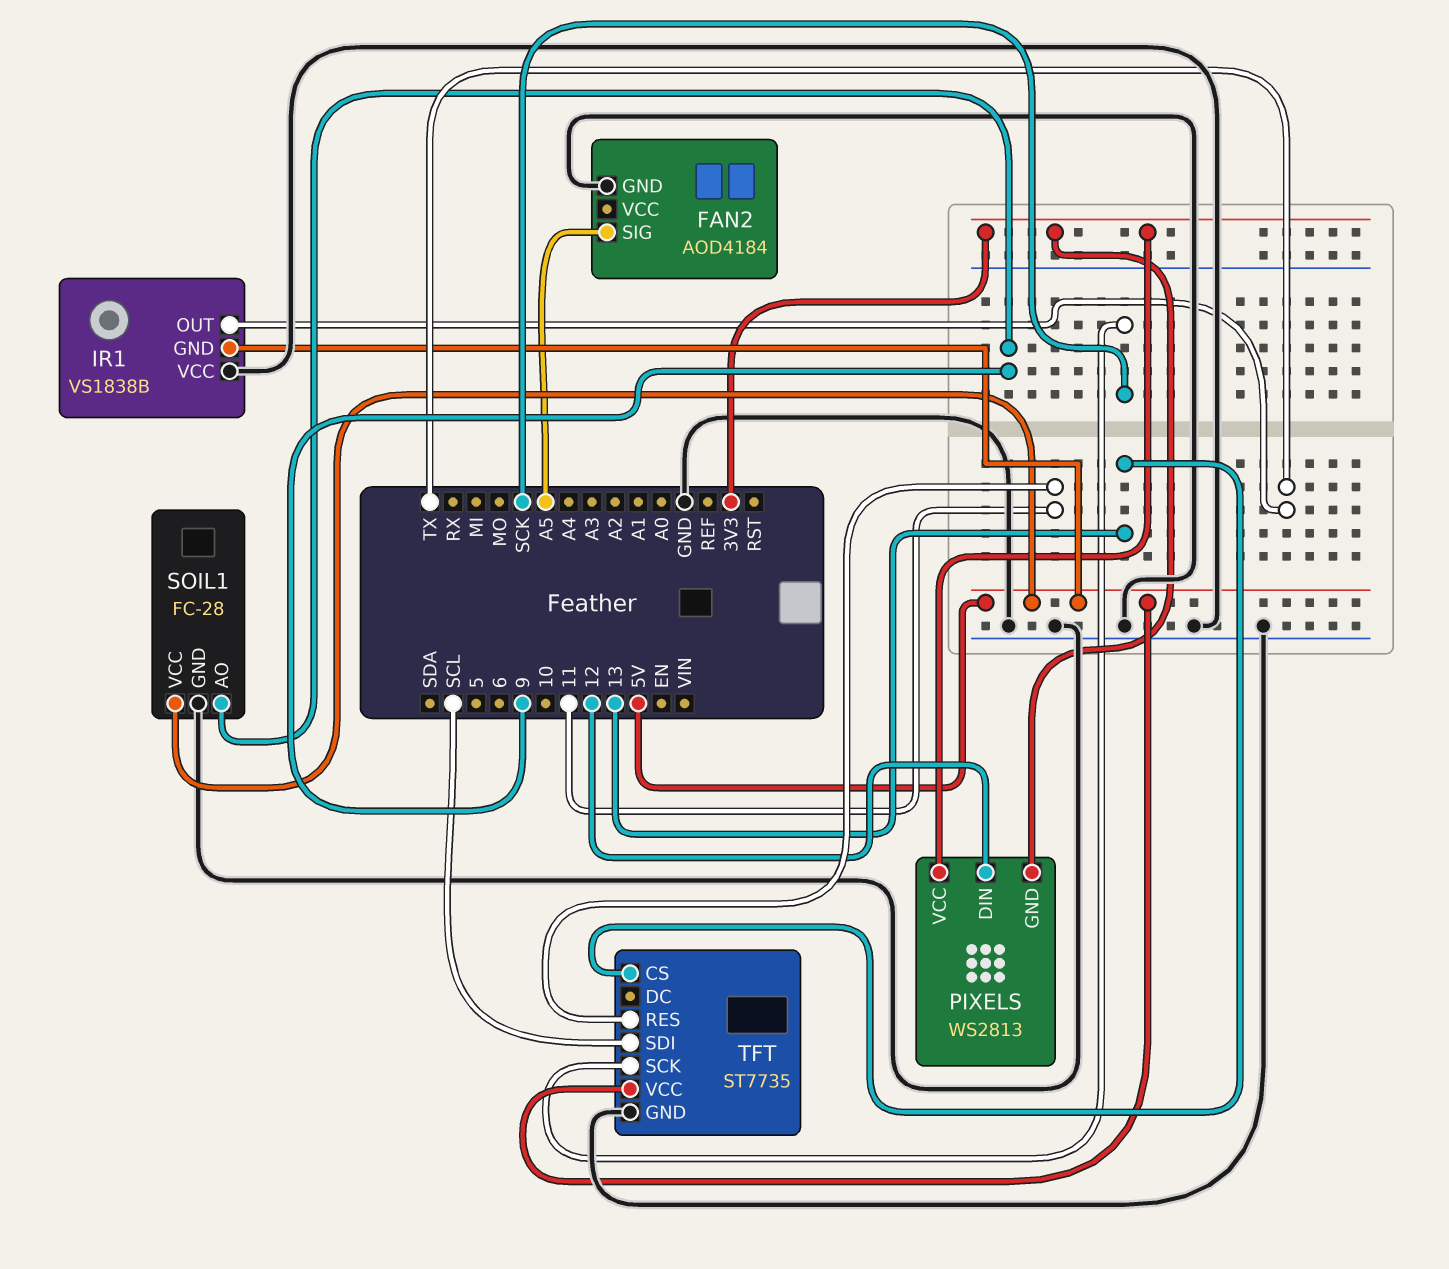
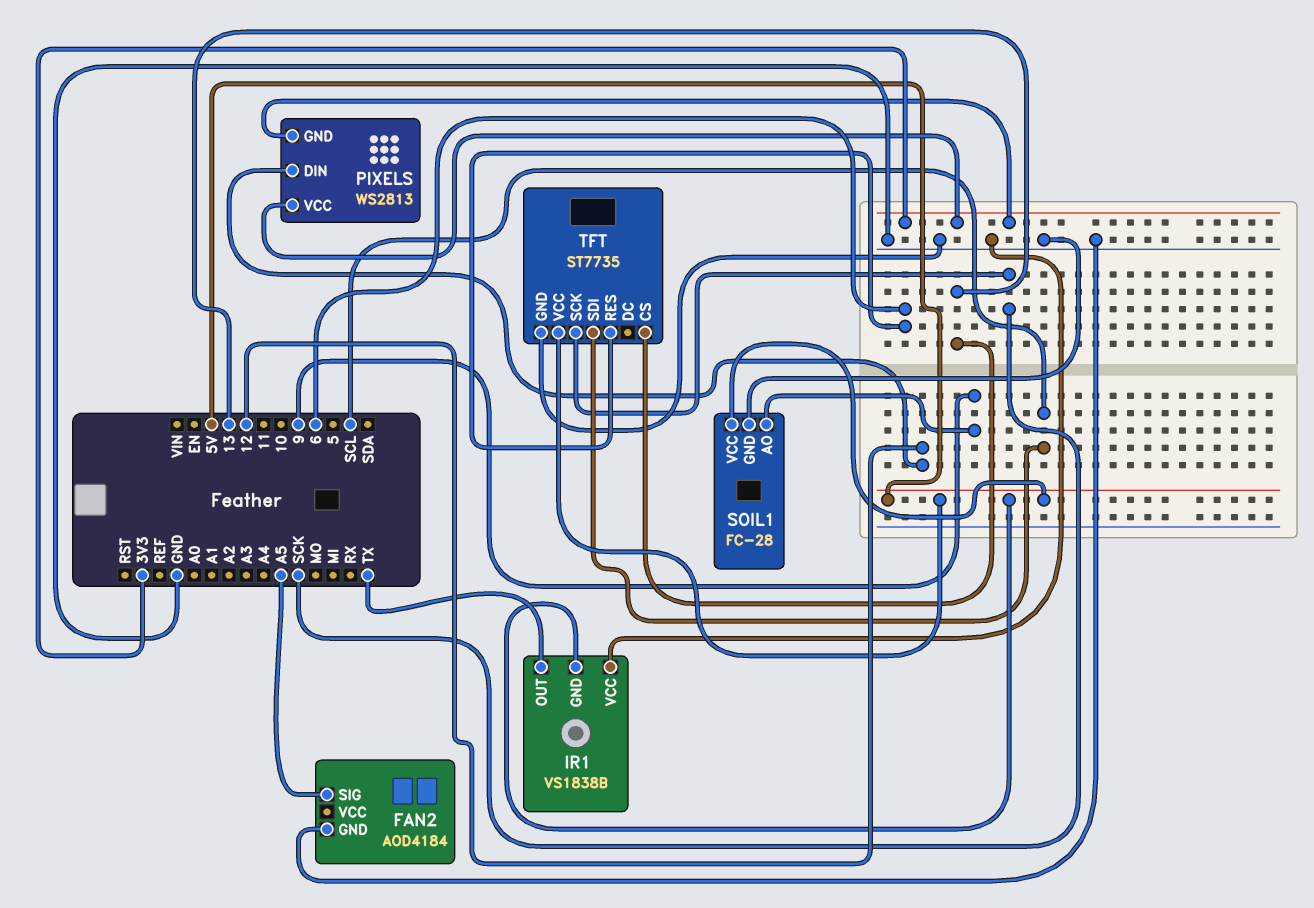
TFT pin RES: 11 -> 6

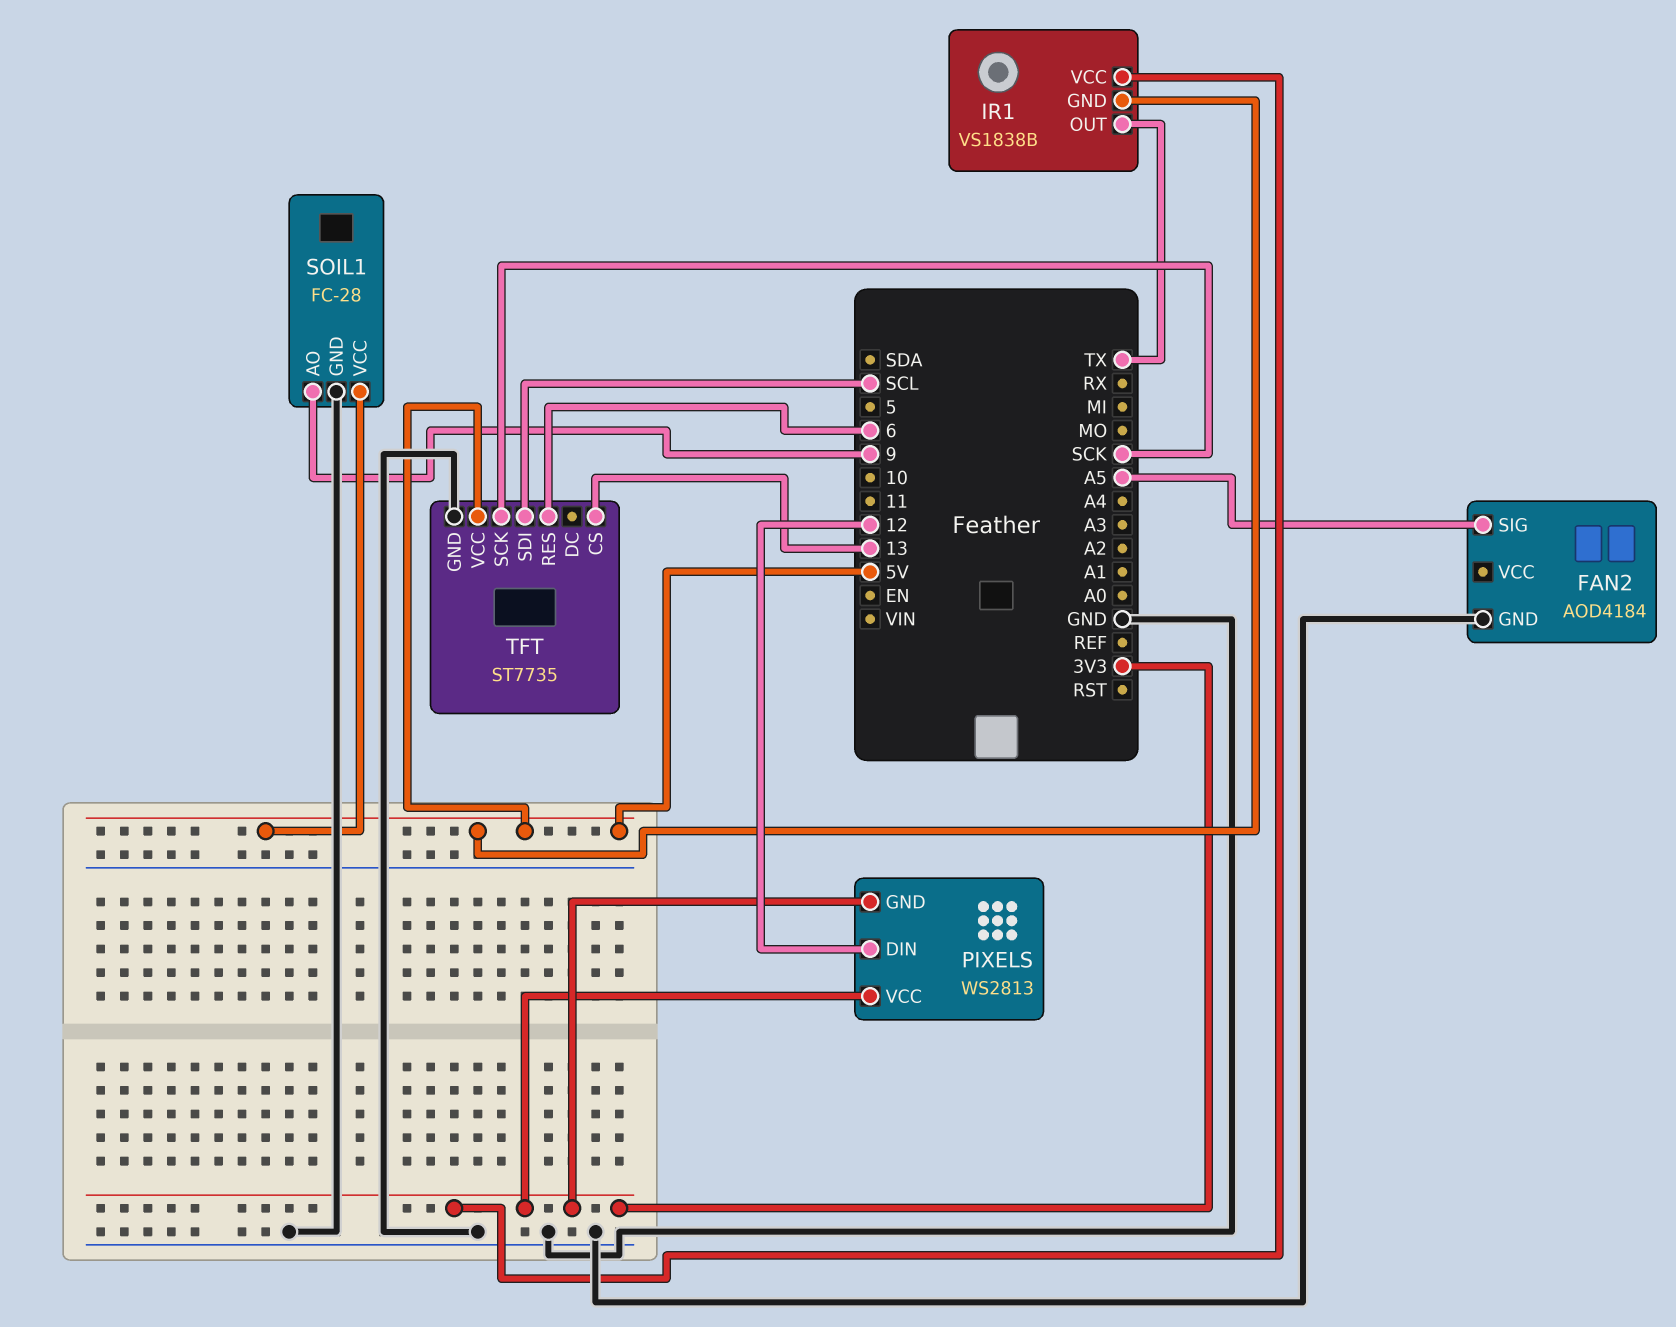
IR1 pin VCC: GND -> 3V3

